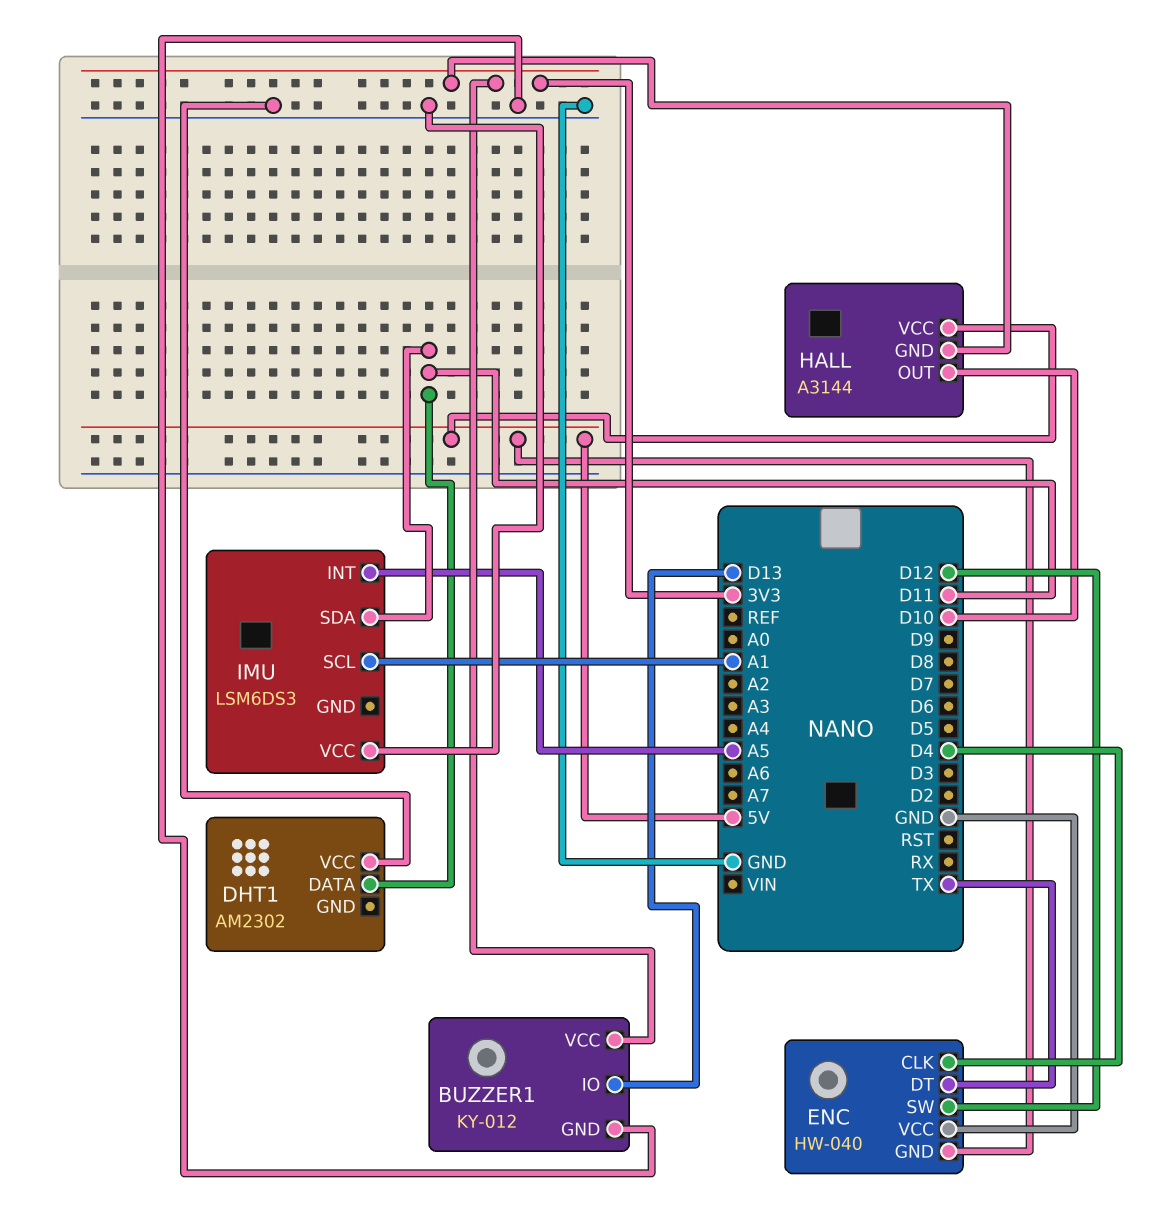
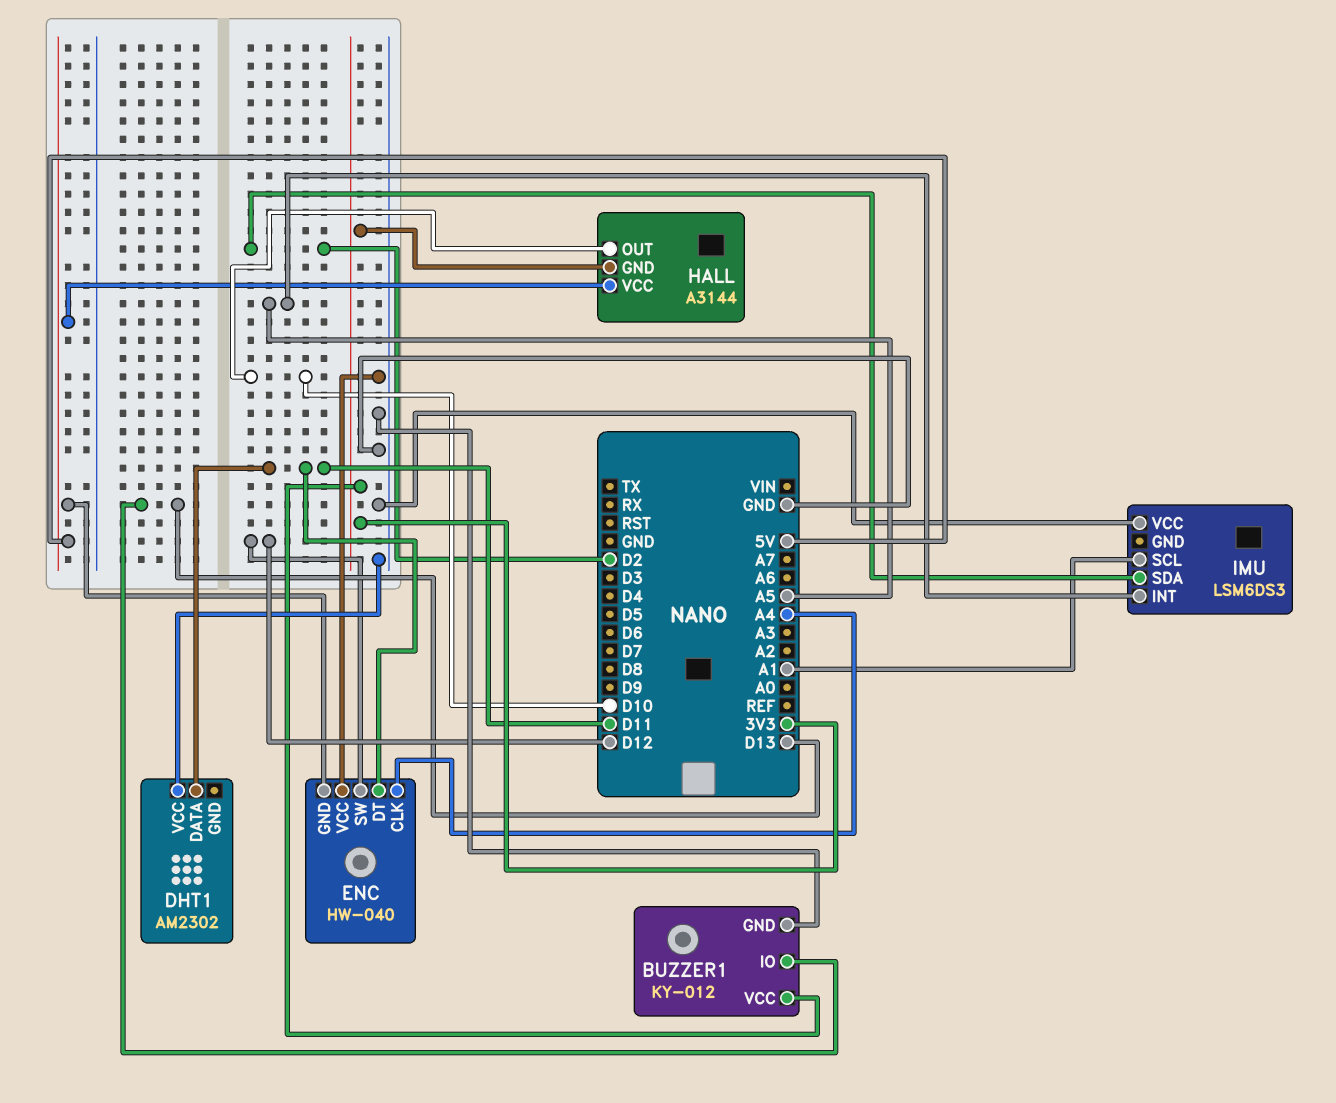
ENC pin CLK: D4 -> A4
ENC pin DT: TX -> D11
IMU pin SDA: D11 -> D2

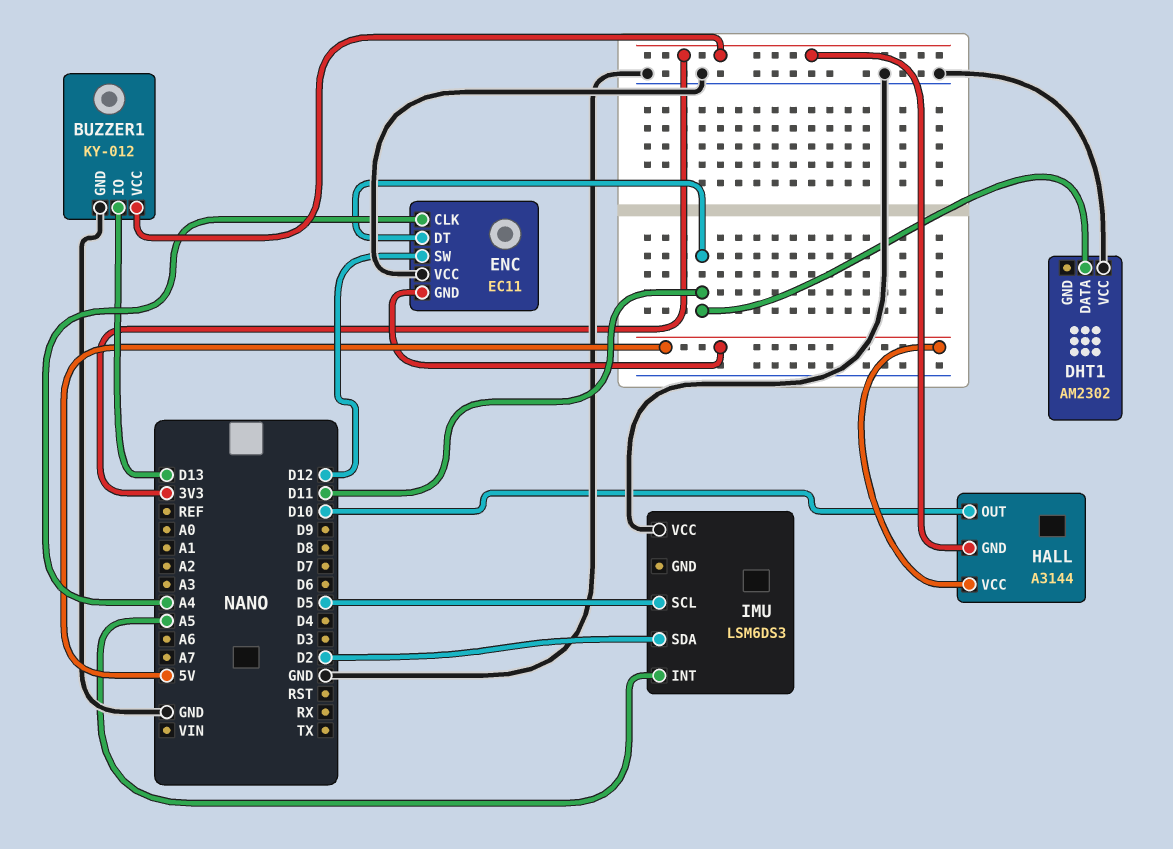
ENC: HW-040 -> EC11
IMU pin SCL: A1 -> D5

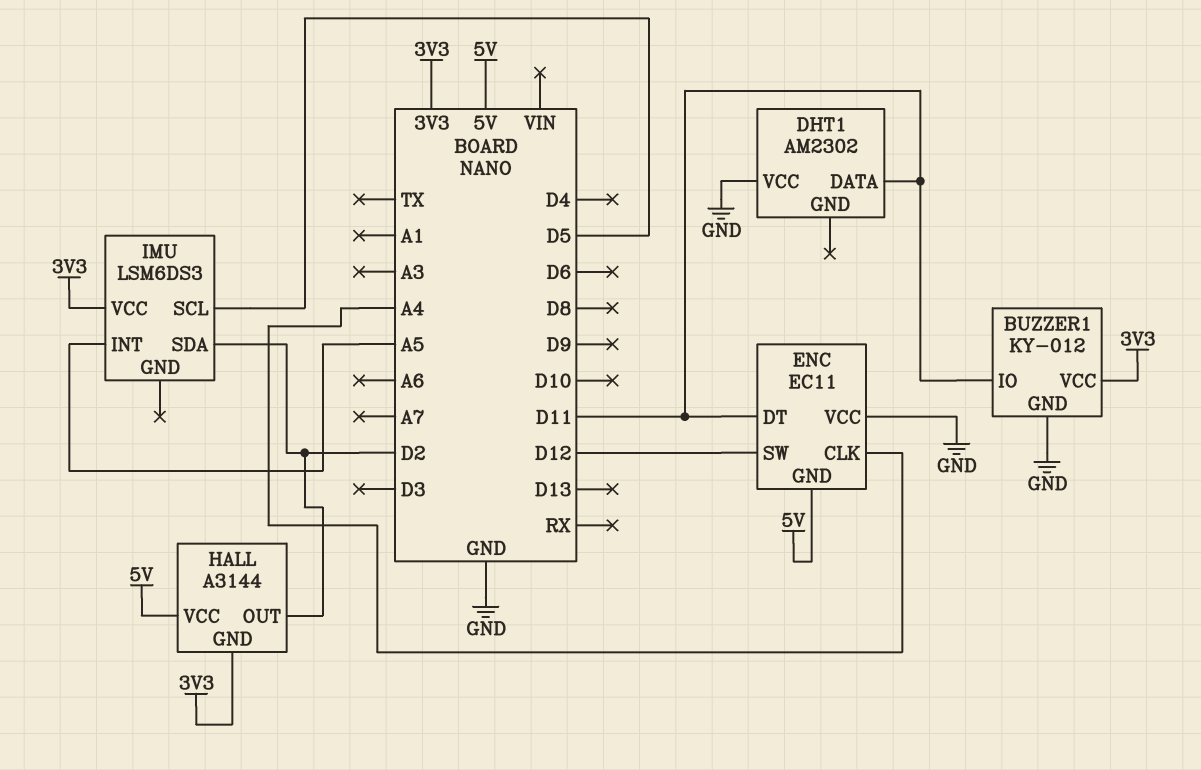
BUZZER1 pin IO: D13 -> D11
HALL pin OUT: D10 -> D2
IMU pin VCC: GND -> 3V3

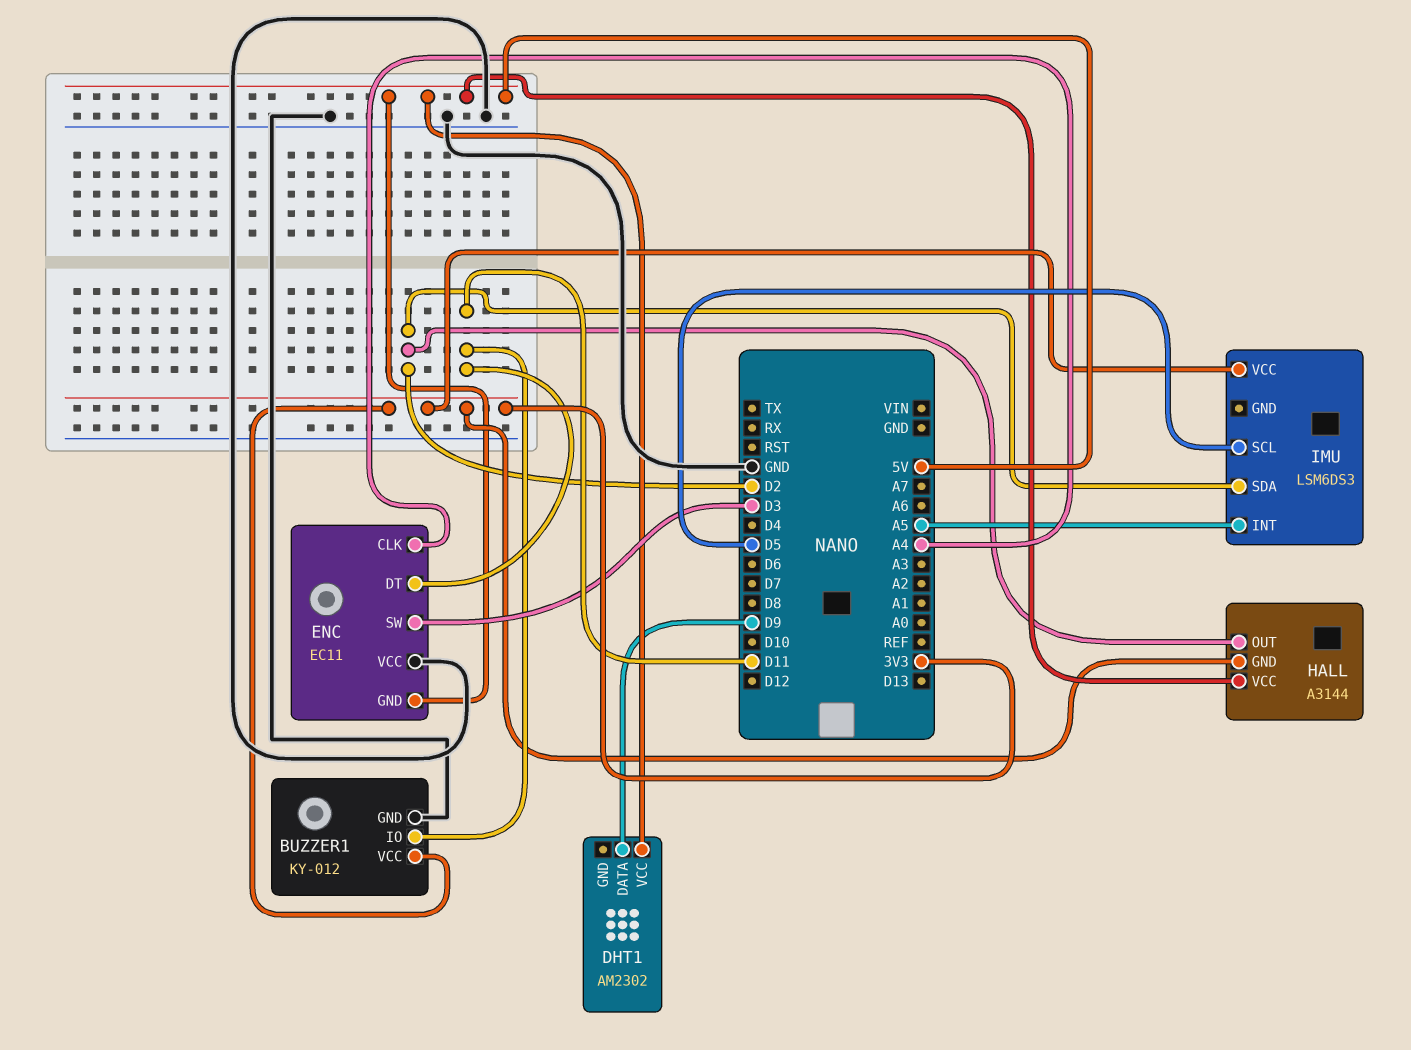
DHT1 pin DATA: D11 -> D9
DHT1 pin VCC: GND -> 5V
ENC pin SW: D12 -> D3

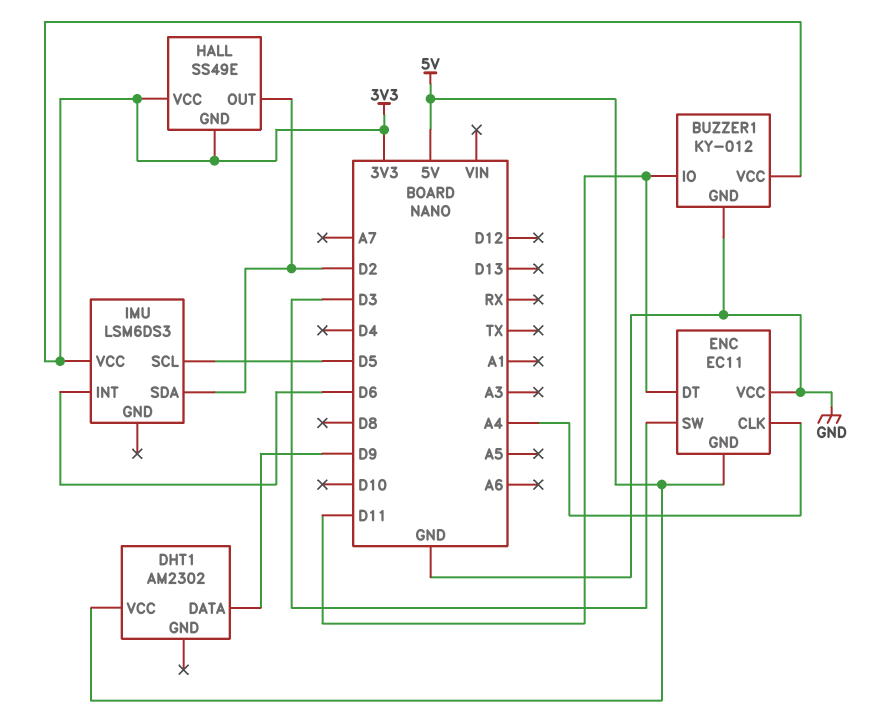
HALL: A3144 -> SS49E
HALL pin VCC: 5V -> 3V3
IMU pin INT: A5 -> D6

